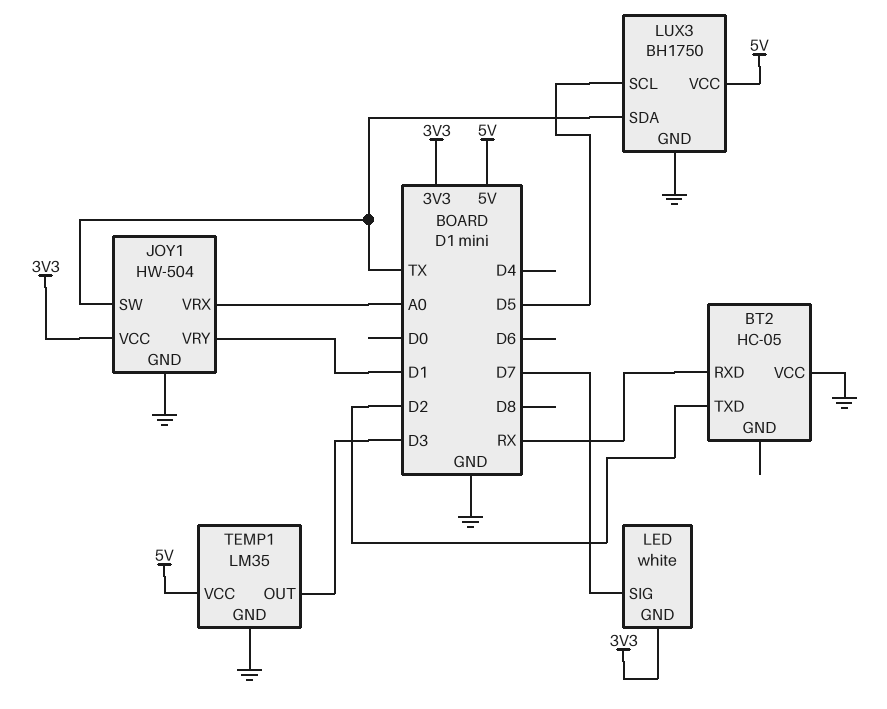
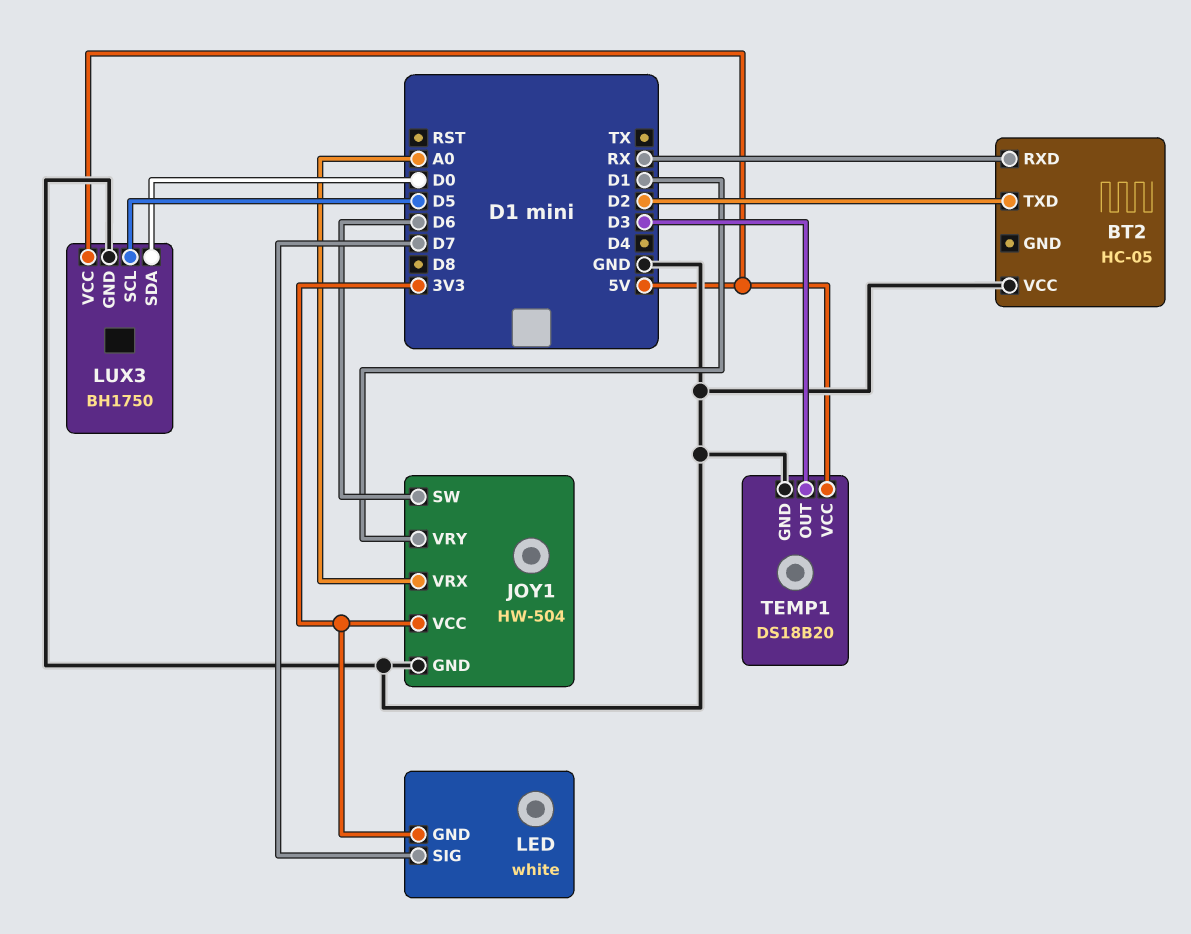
JOY1 pin SW: TX -> D6
LUX3 pin SDA: TX -> D0
TEMP1: LM35 -> DS18B20

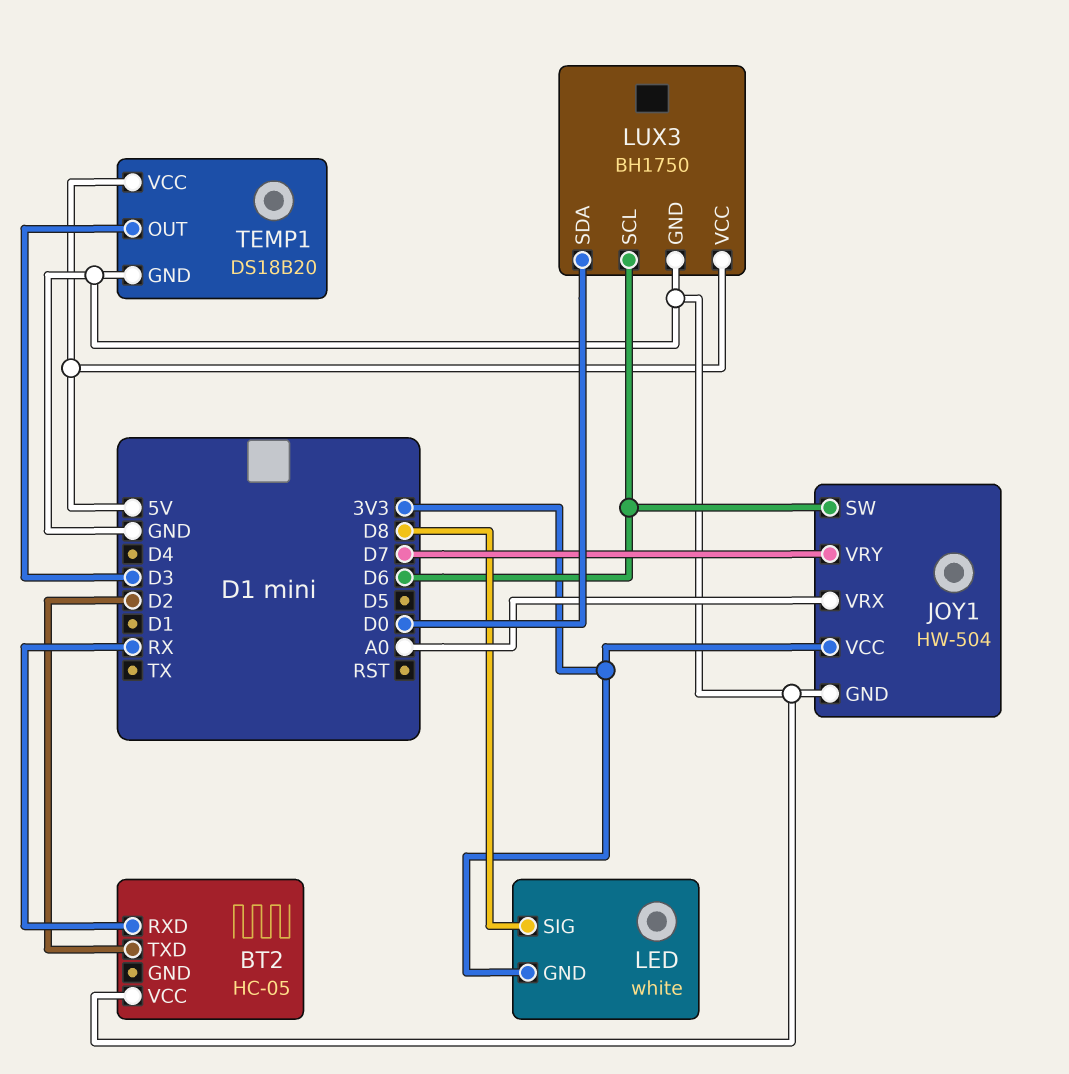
JOY1 pin VRY: D1 -> D7
LED pin SIG: D7 -> D8
LUX3 pin SCL: D5 -> D6

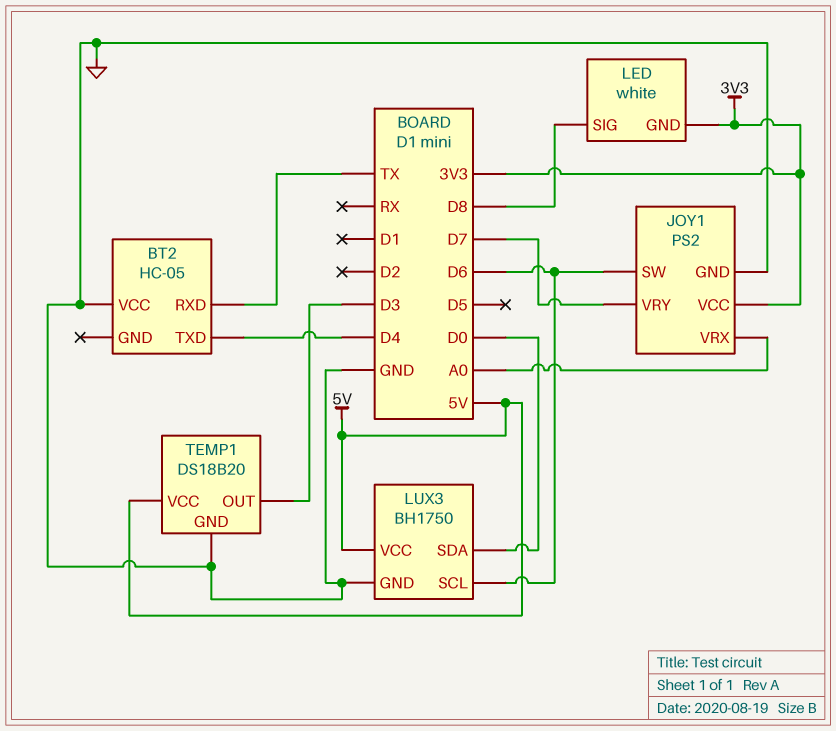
BT2 pin RXD: RX -> TX
BT2 pin TXD: D2 -> D4
JOY1: HW-504 -> PS2

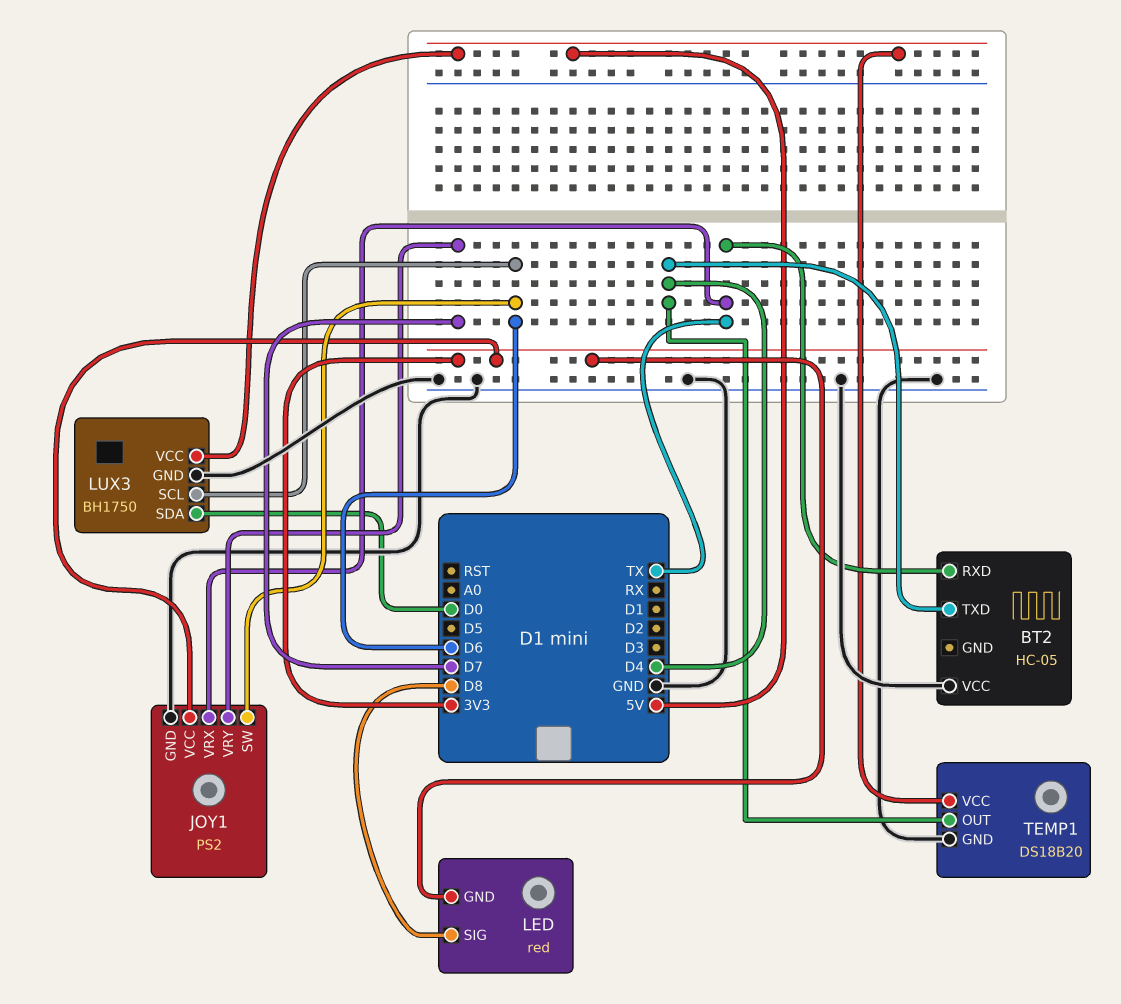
JOY1 pin VRX: A0 -> TX
LED: white -> red
TEMP1 pin OUT: D3 -> D4

